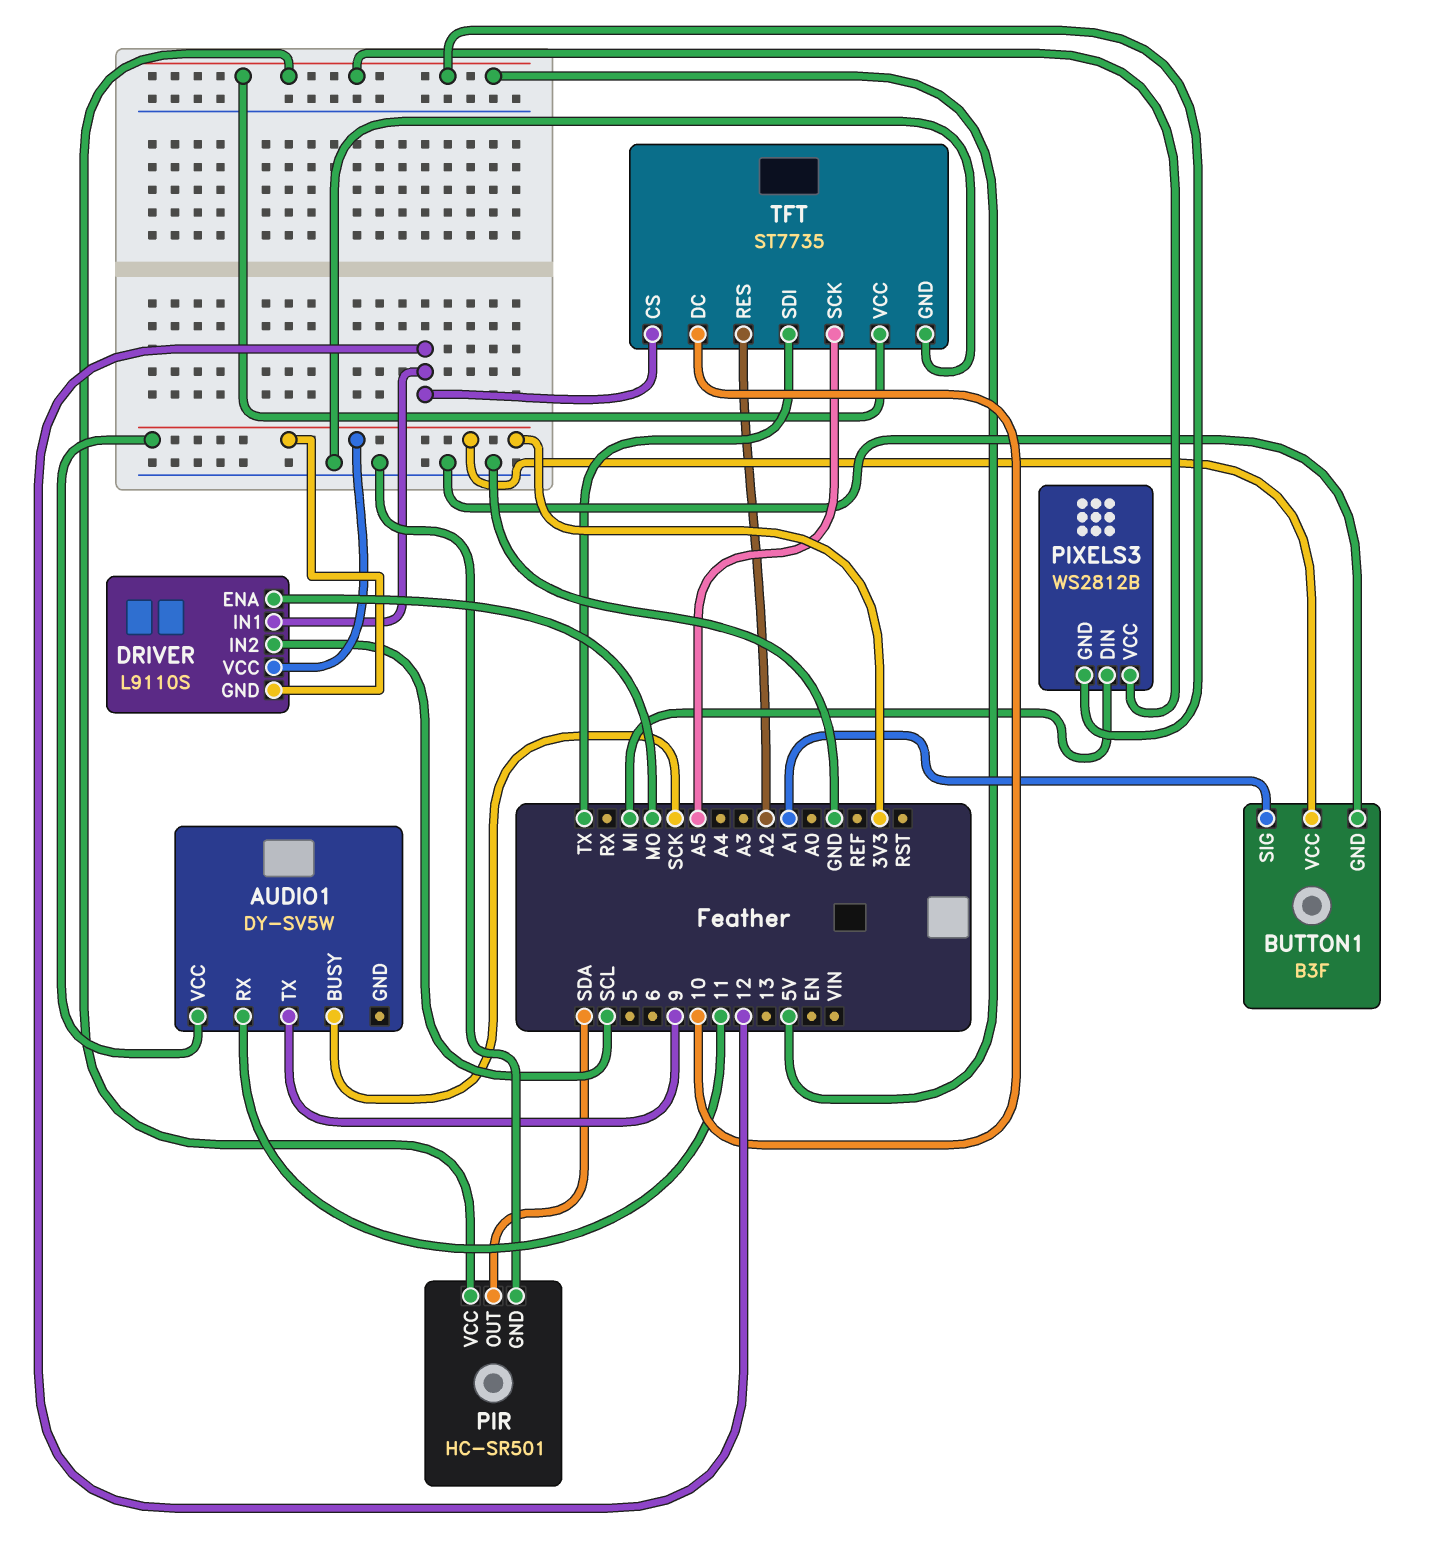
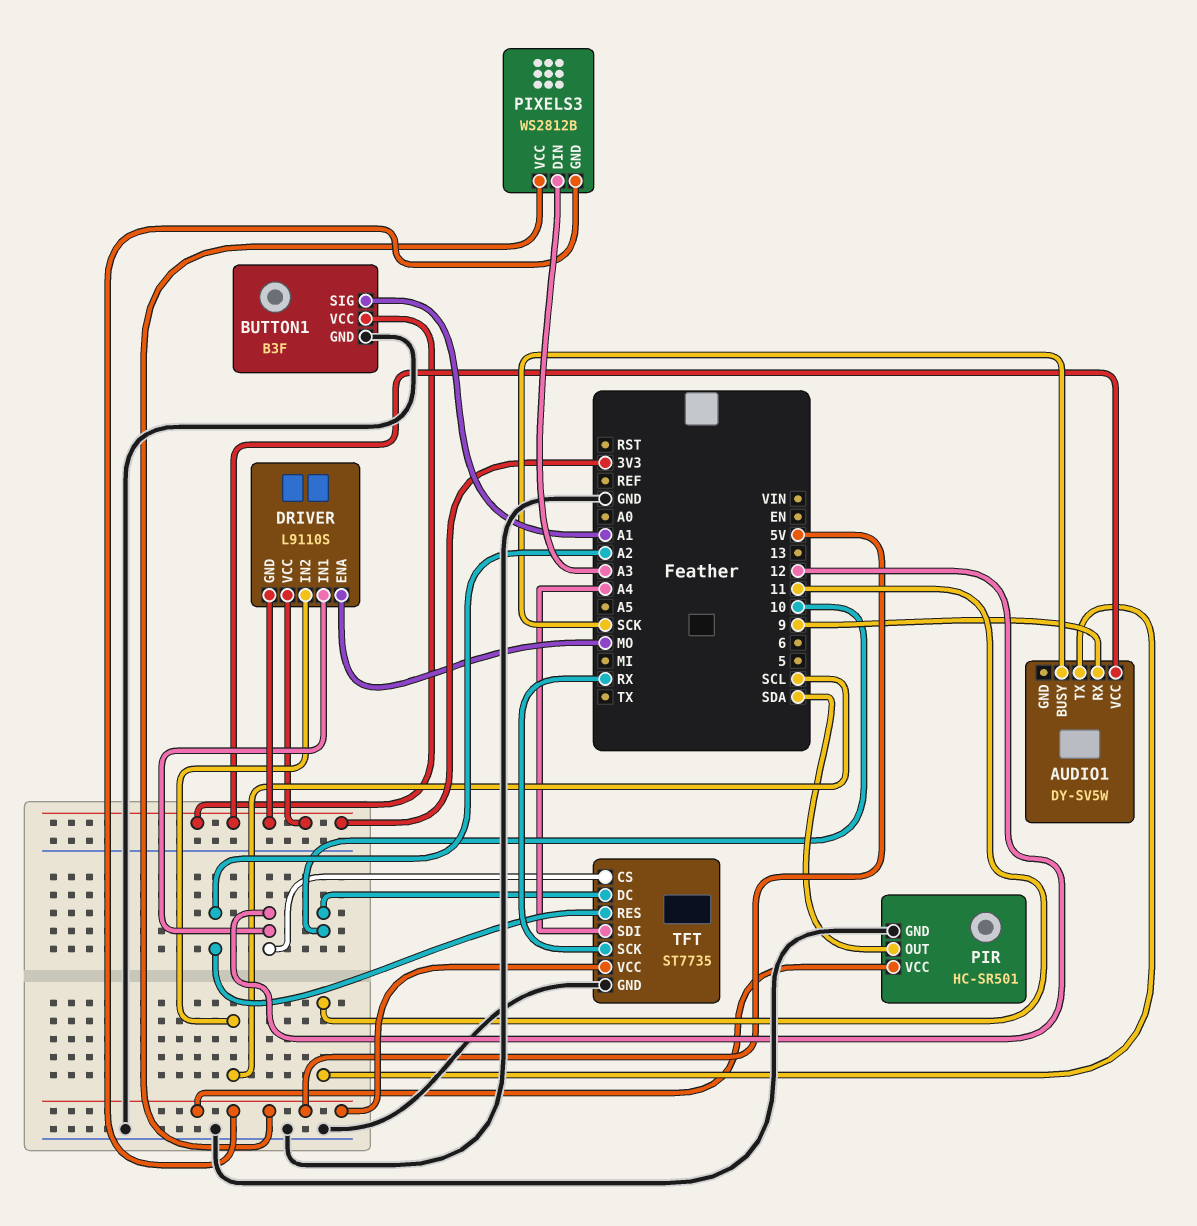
AUDIO1 pin RX: 11 -> 9
AUDIO1 pin TX: 9 -> 11
PIXELS3 pin DIN: MI -> A3
TFT pin SCK: A5 -> RX
TFT pin SDI: TX -> A4

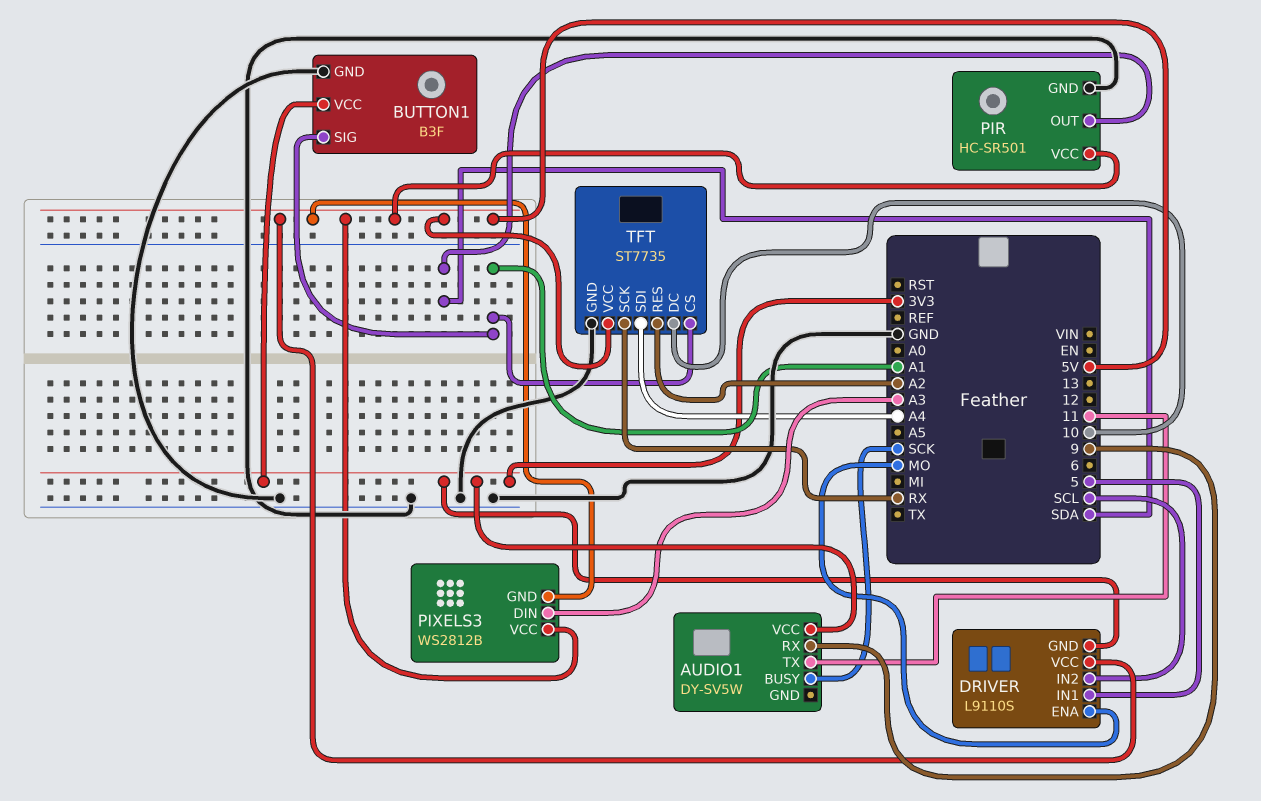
DRIVER pin IN1: 12 -> 5
DRIVER pin VCC: 3V3 -> 5V
TFT pin CS: 12 -> A1

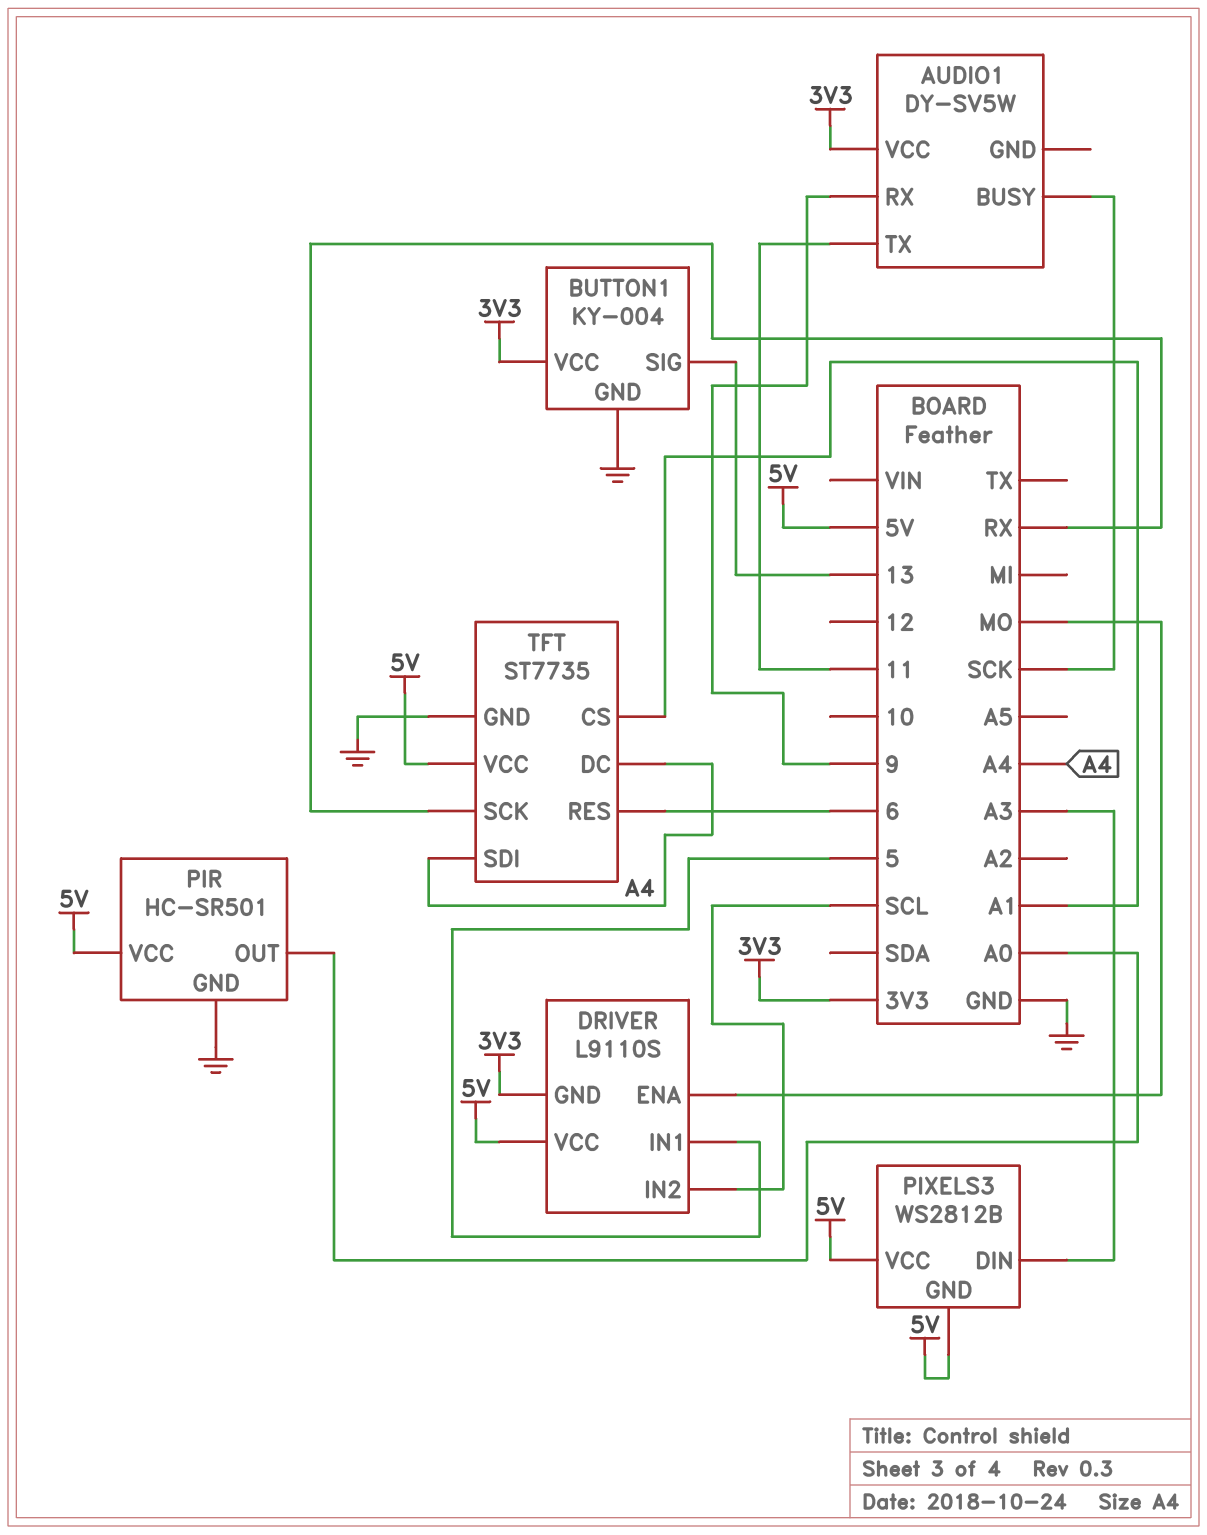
BUTTON1: B3F -> KY-004
BUTTON1 pin SIG: A1 -> 13
PIR pin OUT: SDA -> A0
TFT pin DC: 10 -> A4
TFT pin RES: A2 -> 6

